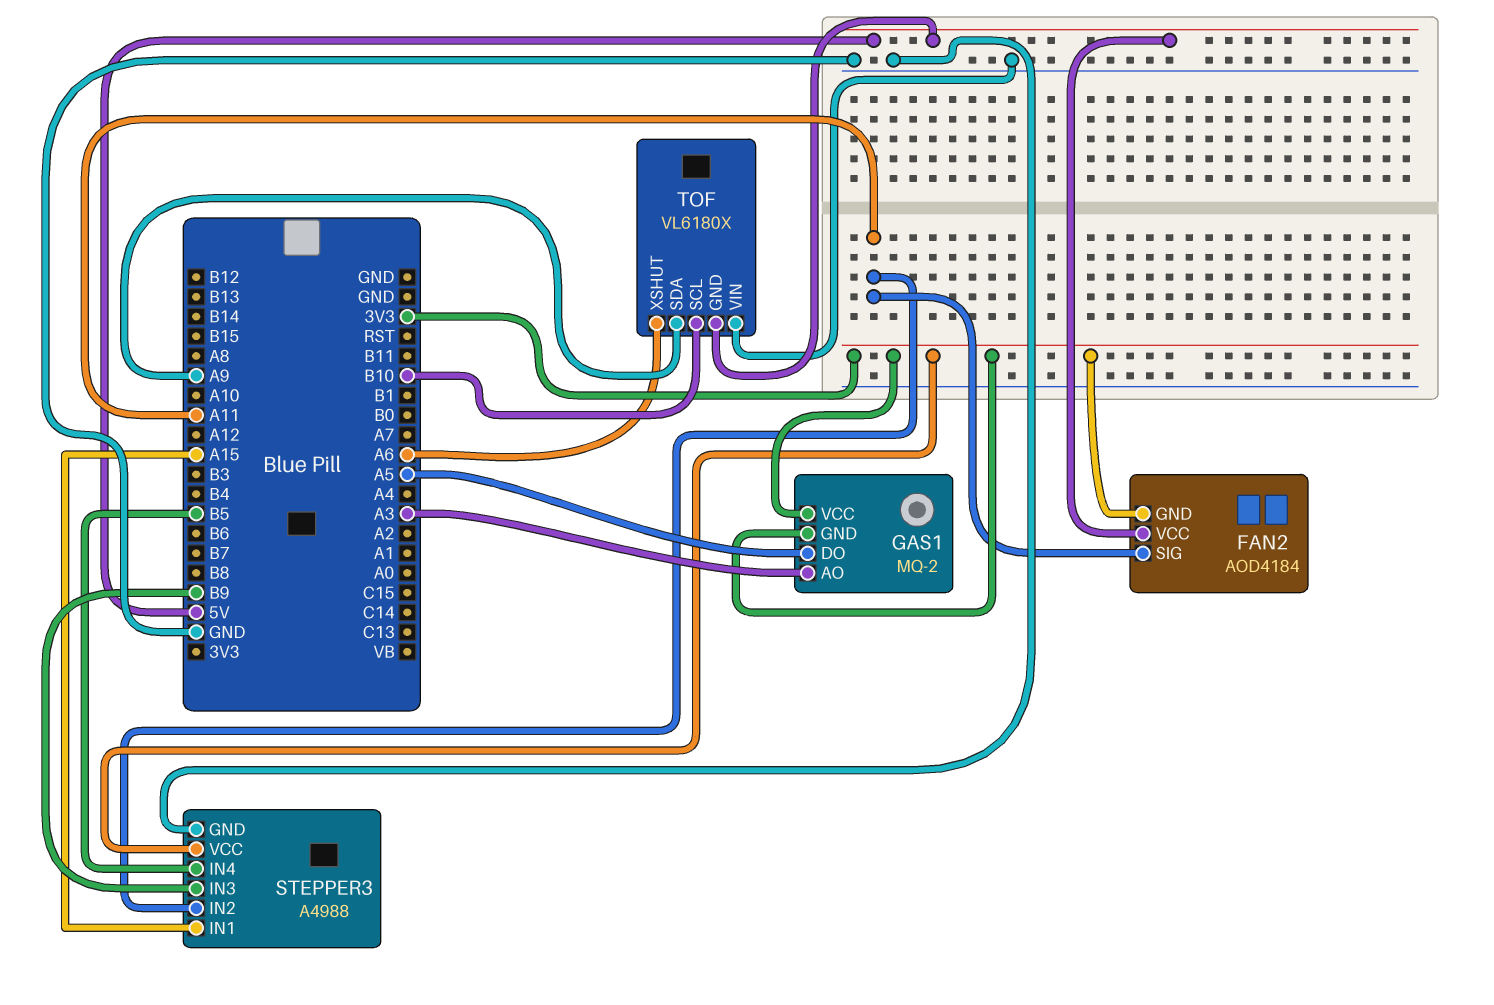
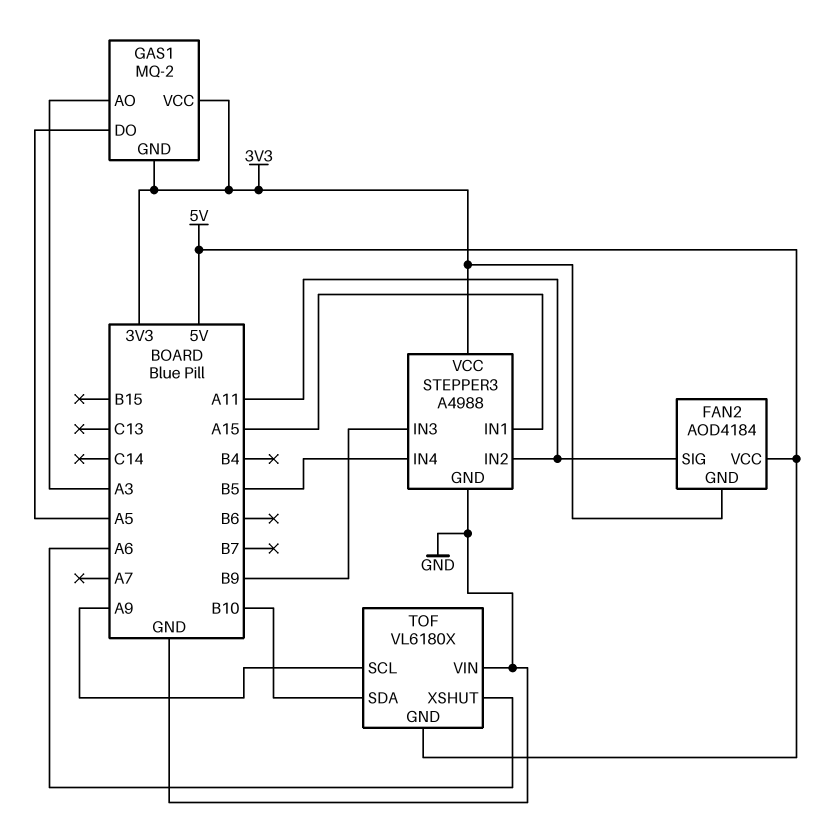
TOF pin SCL: B10 -> A9
TOF pin SDA: A9 -> B10

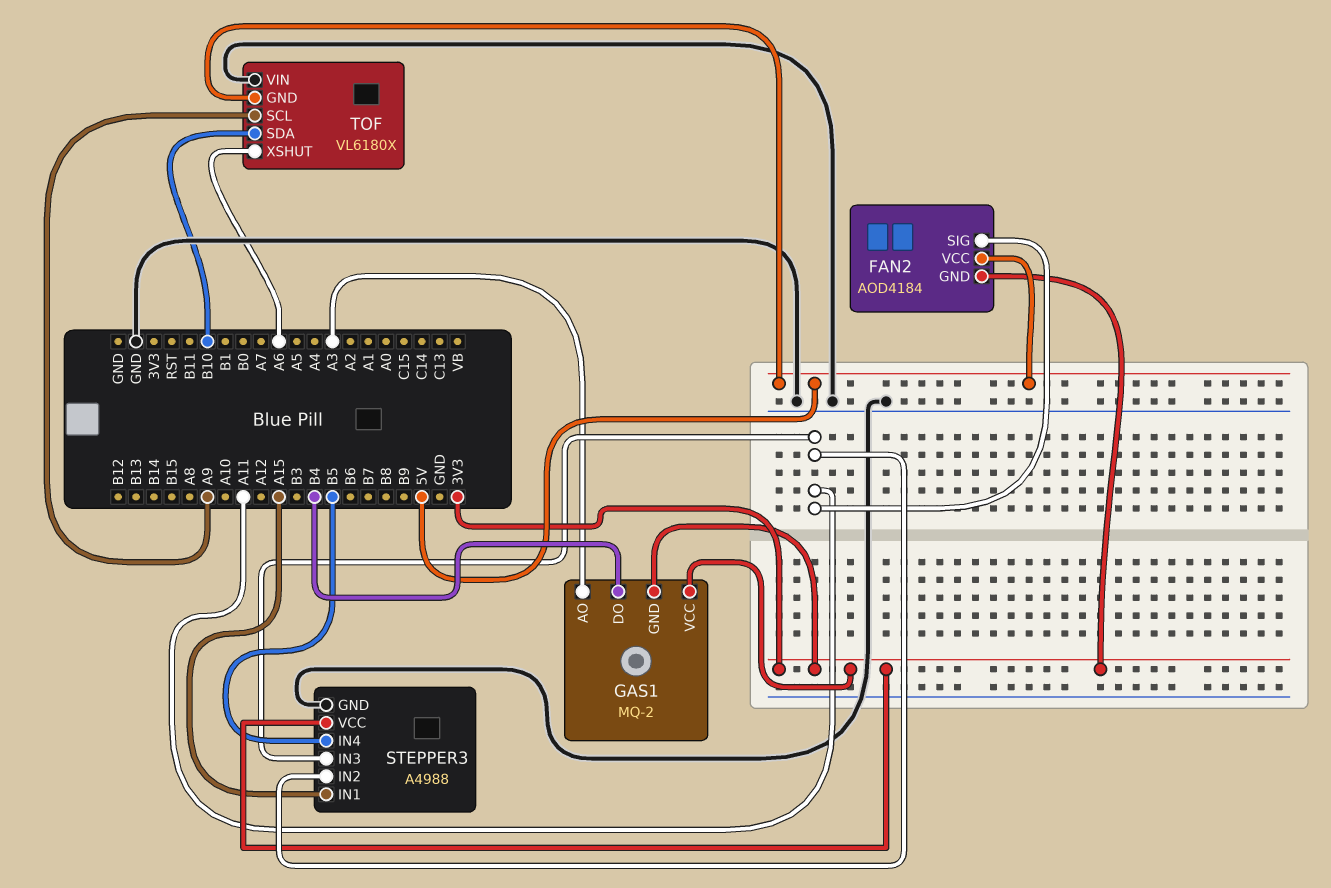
GAS1 pin DO: A5 -> B4
STEPPER3 pin IN3: B9 -> A11

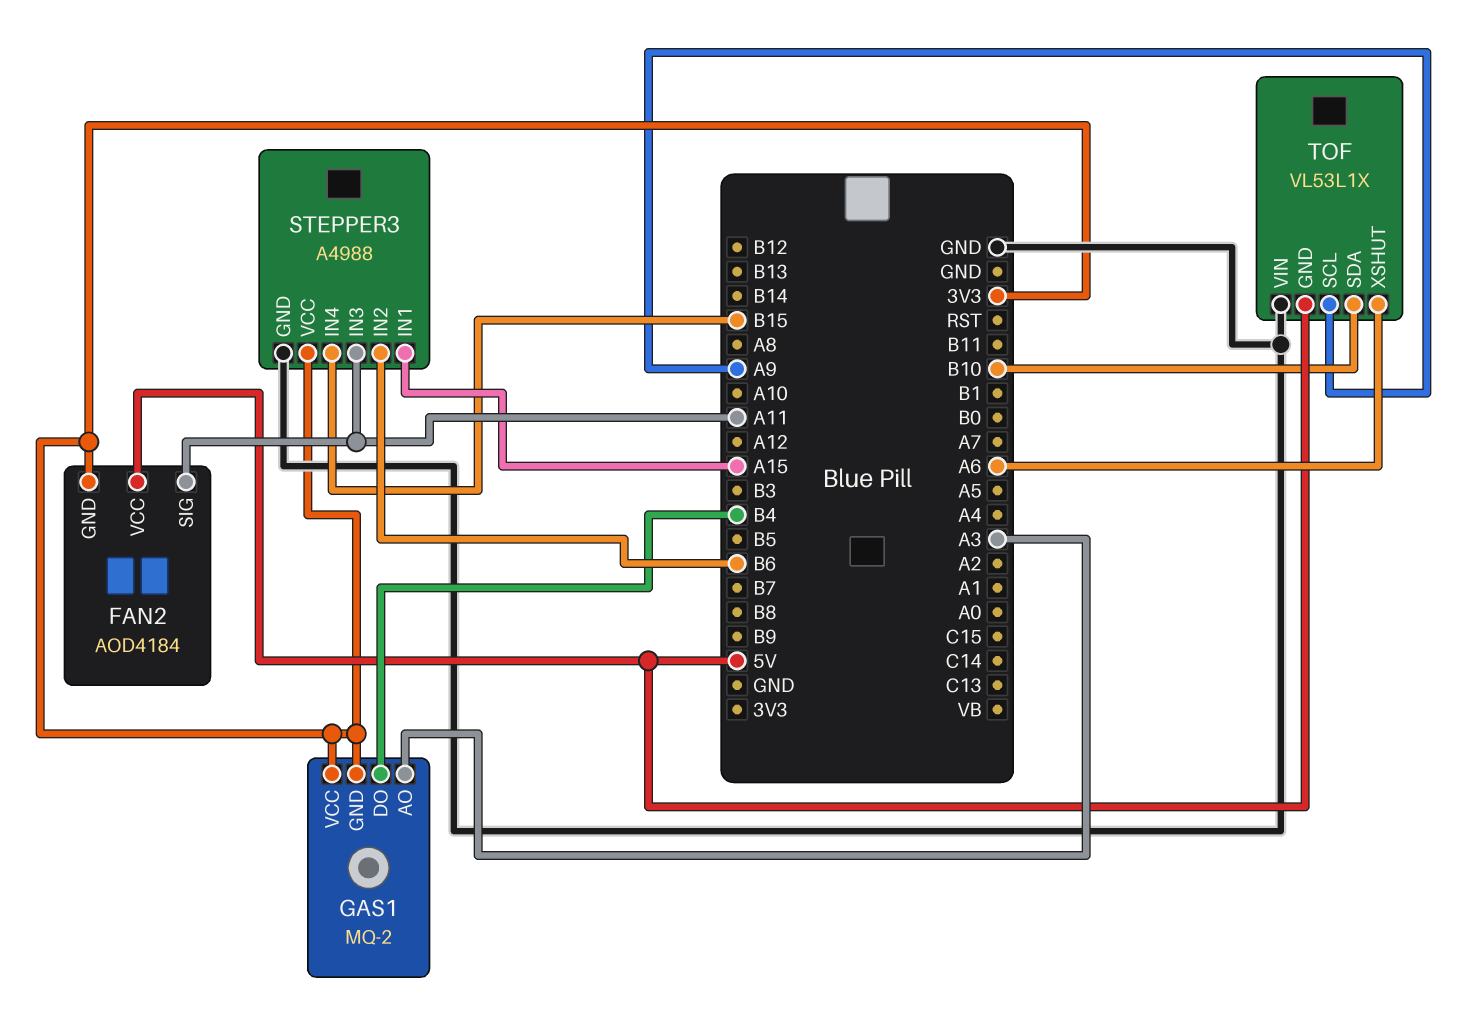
STEPPER3 pin IN2: A11 -> B6
STEPPER3 pin IN4: B5 -> B15
TOF: VL6180X -> VL53L1X

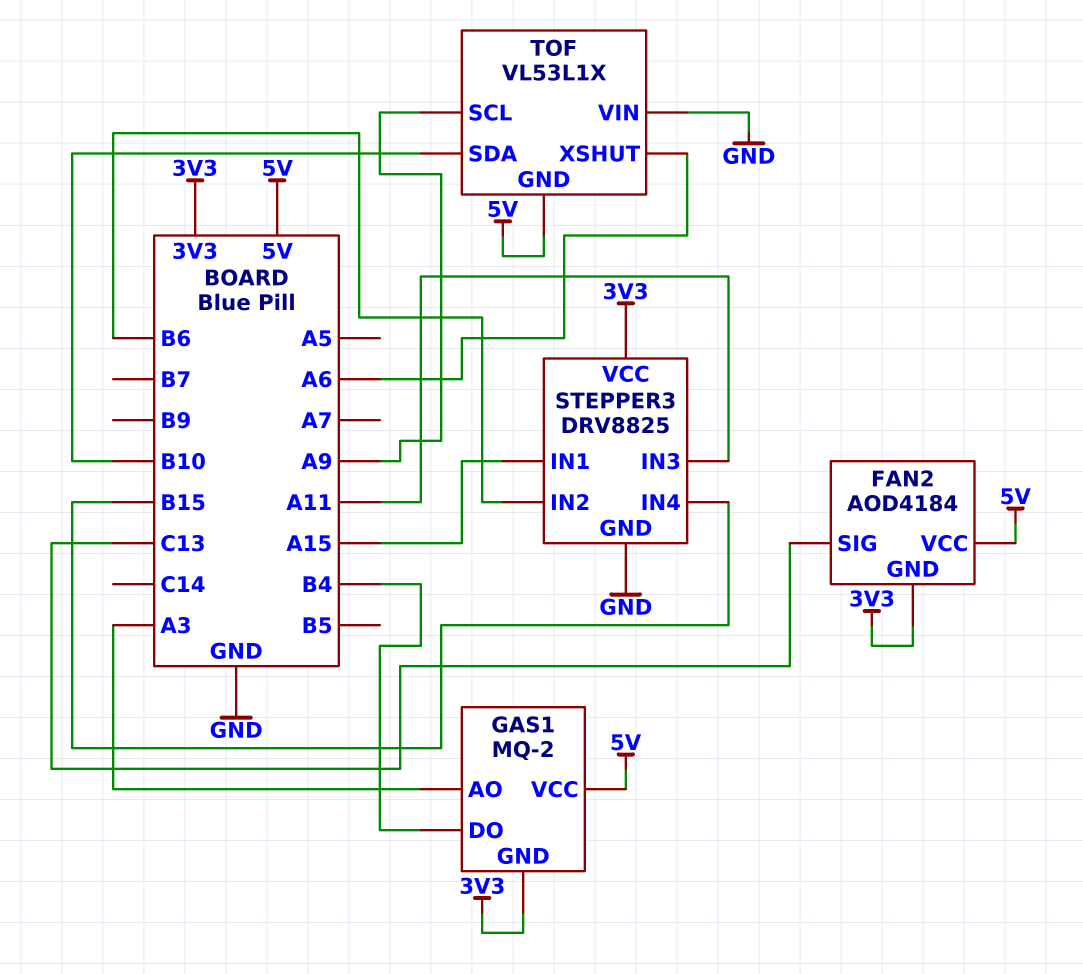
FAN2 pin SIG: A11 -> C13
GAS1 pin VCC: 3V3 -> 5V
STEPPER3: A4988 -> DRV8825

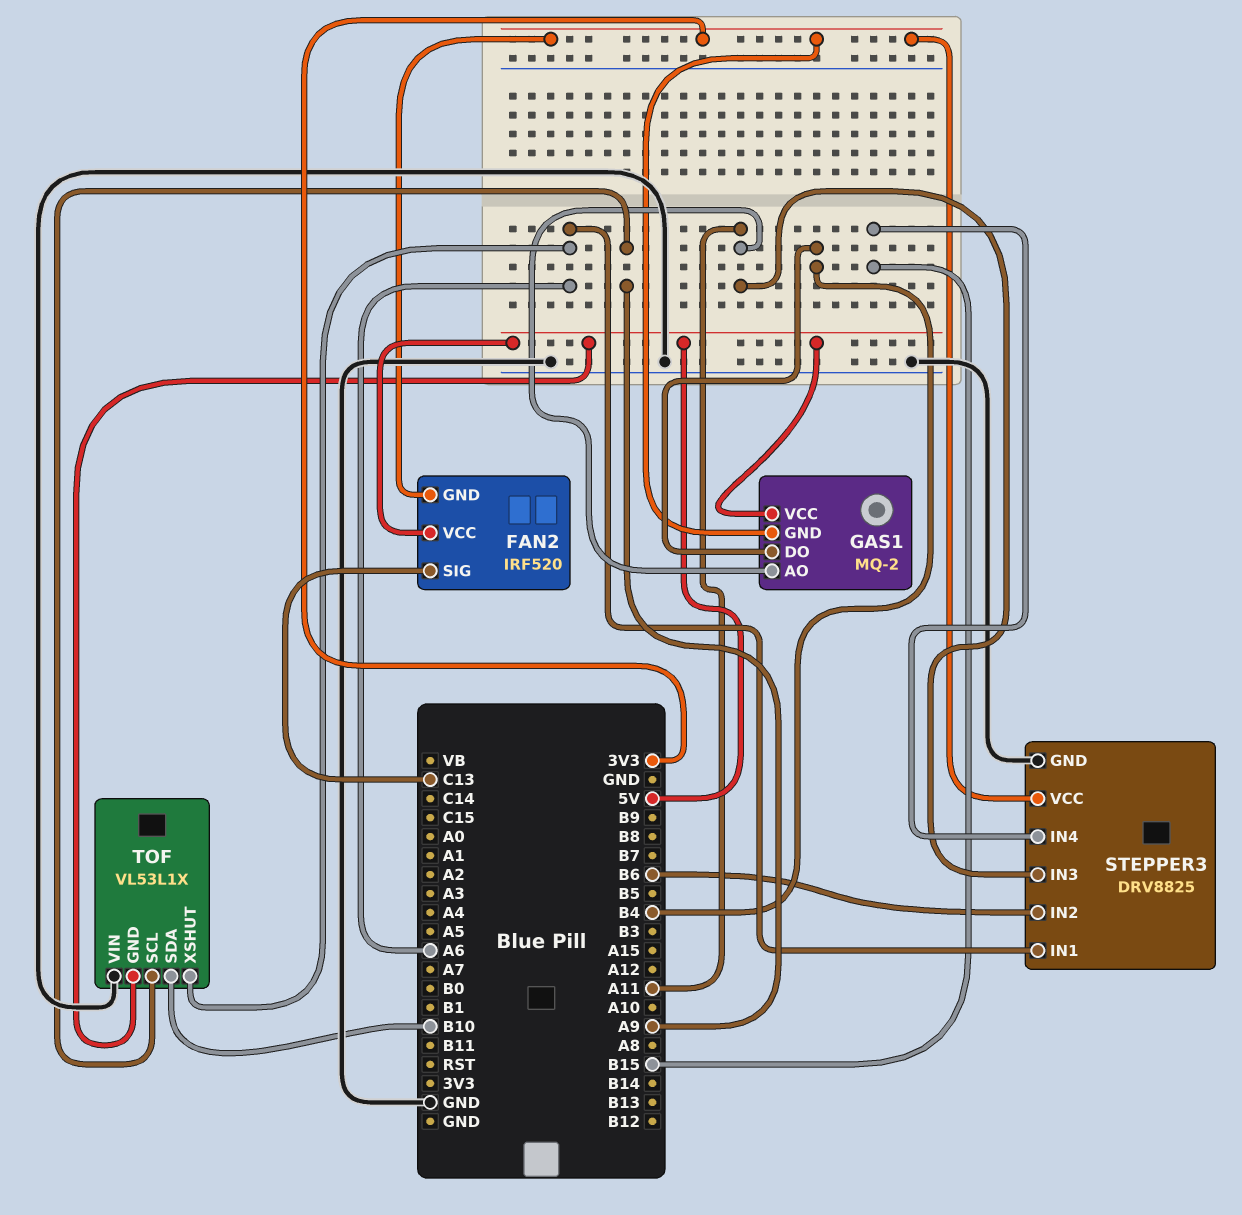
FAN2: AOD4184 -> IRF520
GAS1 pin AO: A3 -> A11
STEPPER3 pin IN1: A15 -> A6

